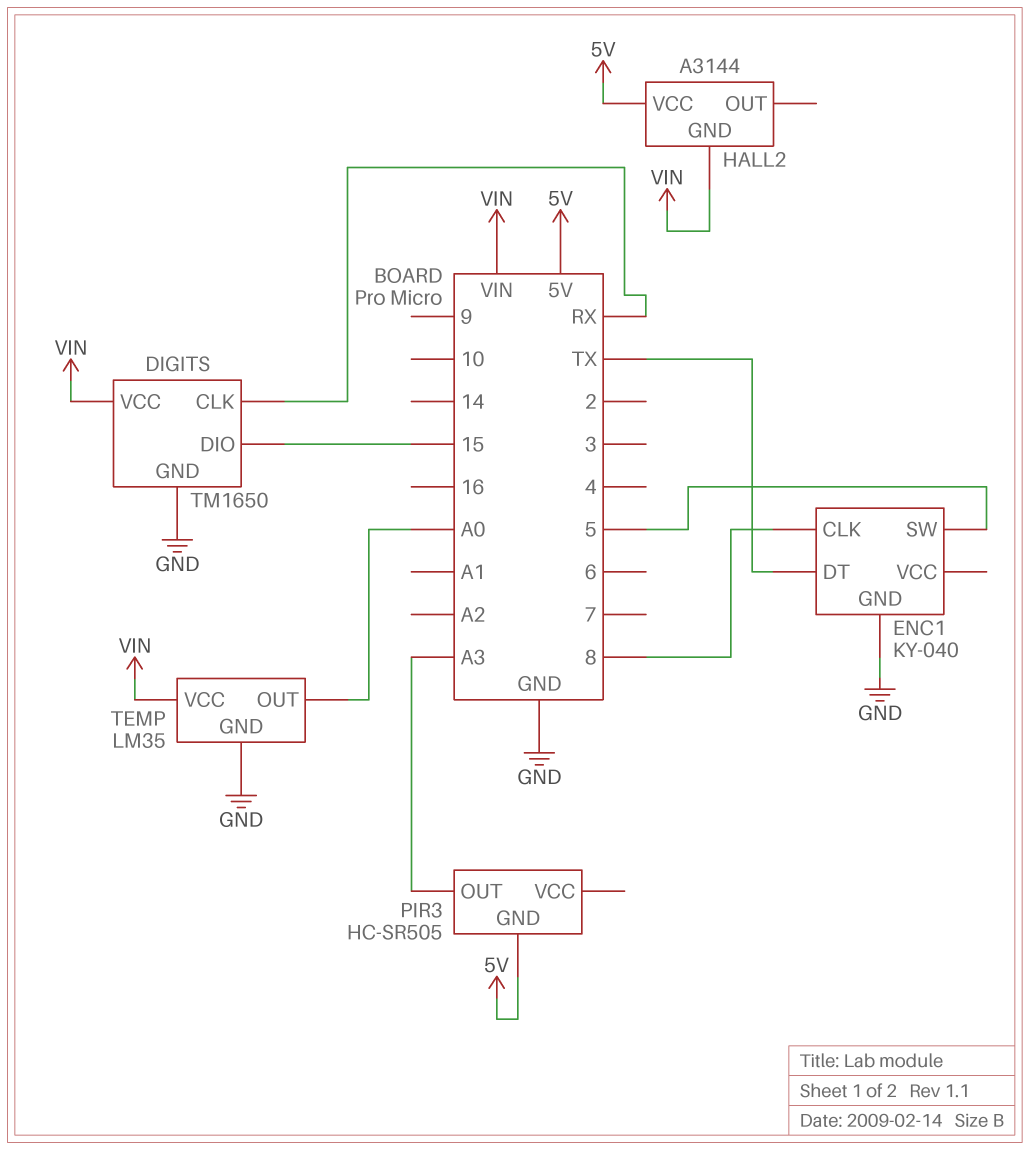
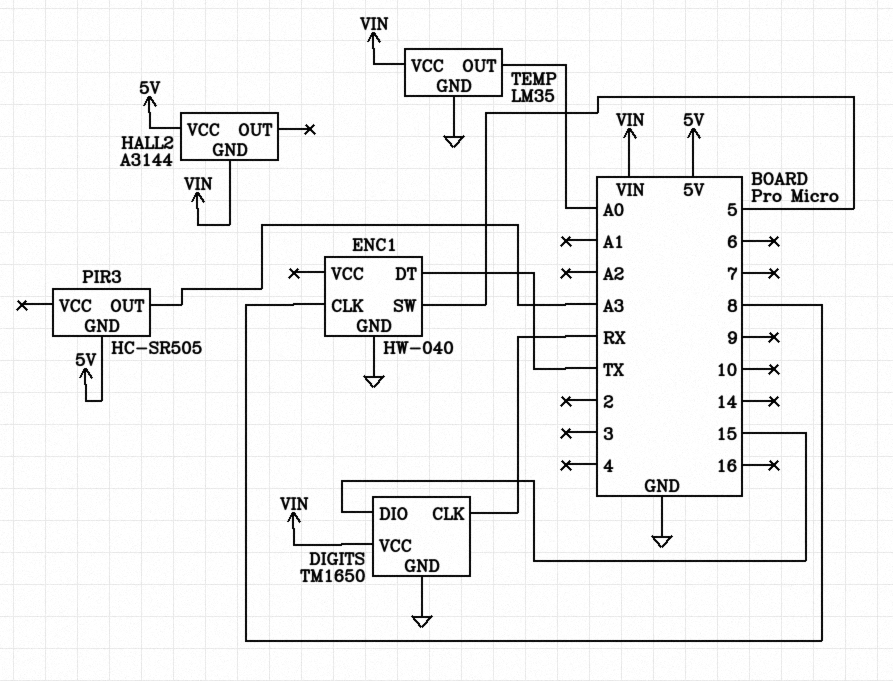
ENC1: KY-040 -> HW-040

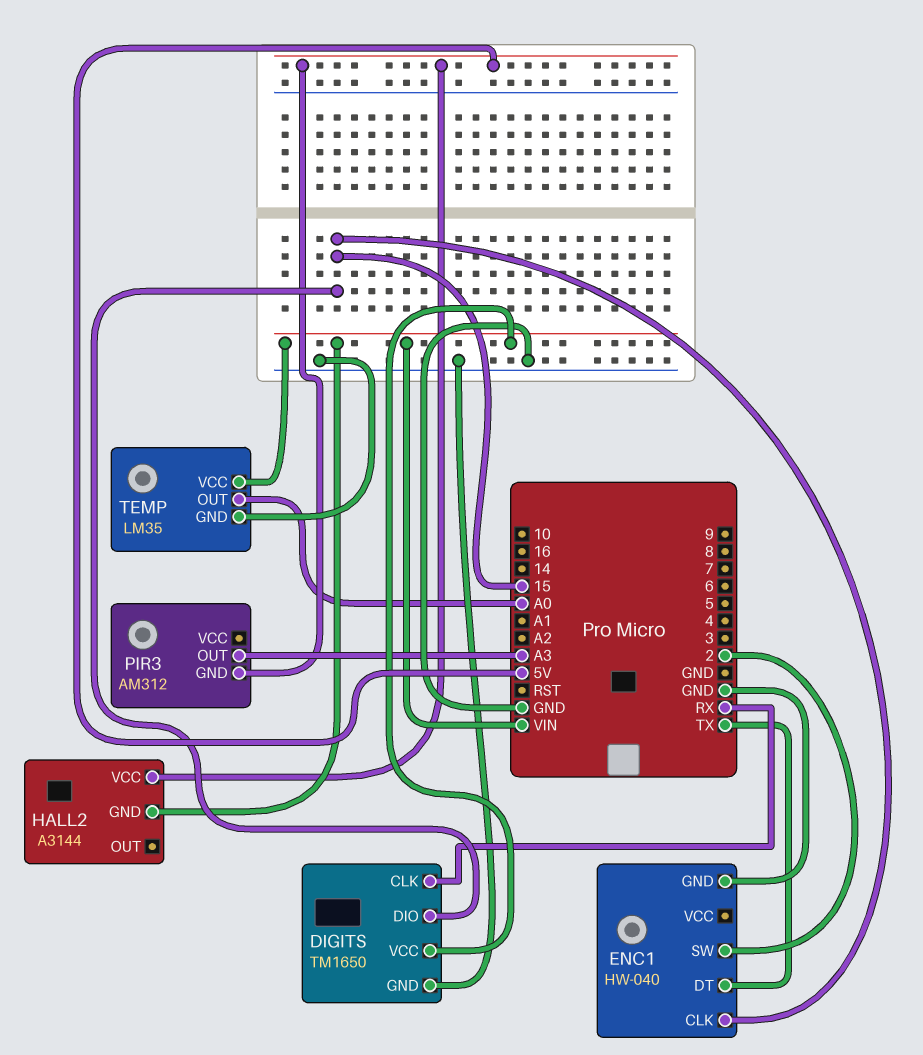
ENC1 pin CLK: 8 -> 15
ENC1 pin SW: 5 -> 2
PIR3: HC-SR505 -> AM312

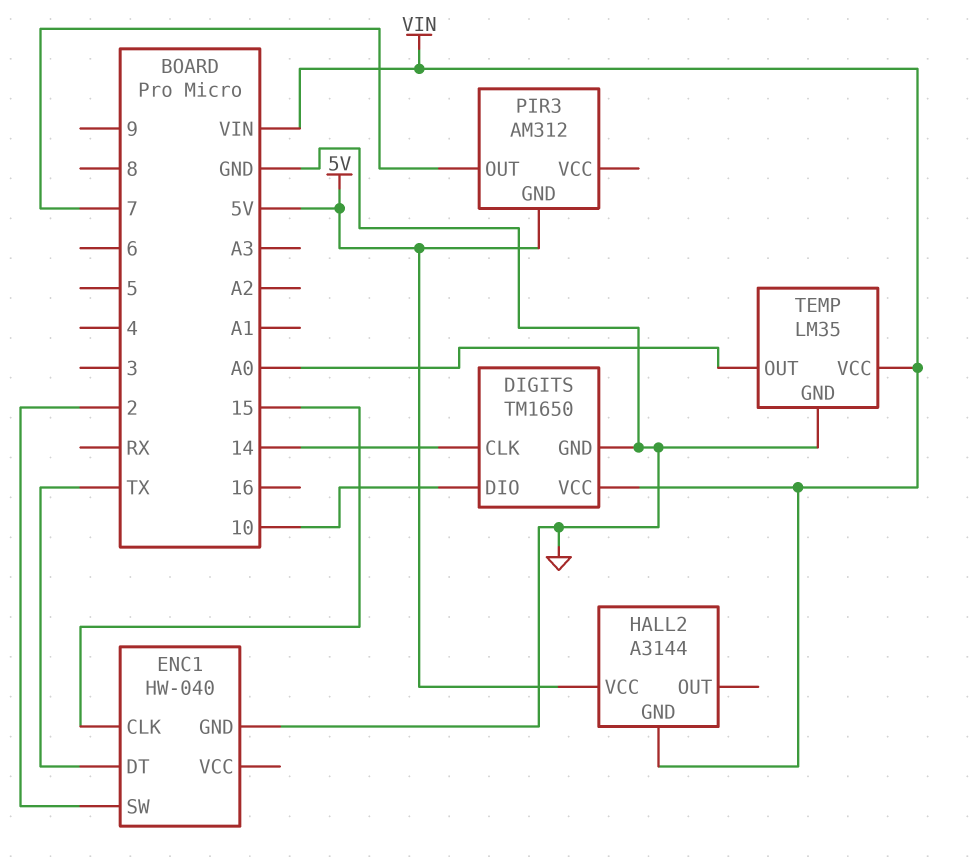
DIGITS pin CLK: RX -> 14
DIGITS pin DIO: 15 -> 10
PIR3 pin OUT: A3 -> 7

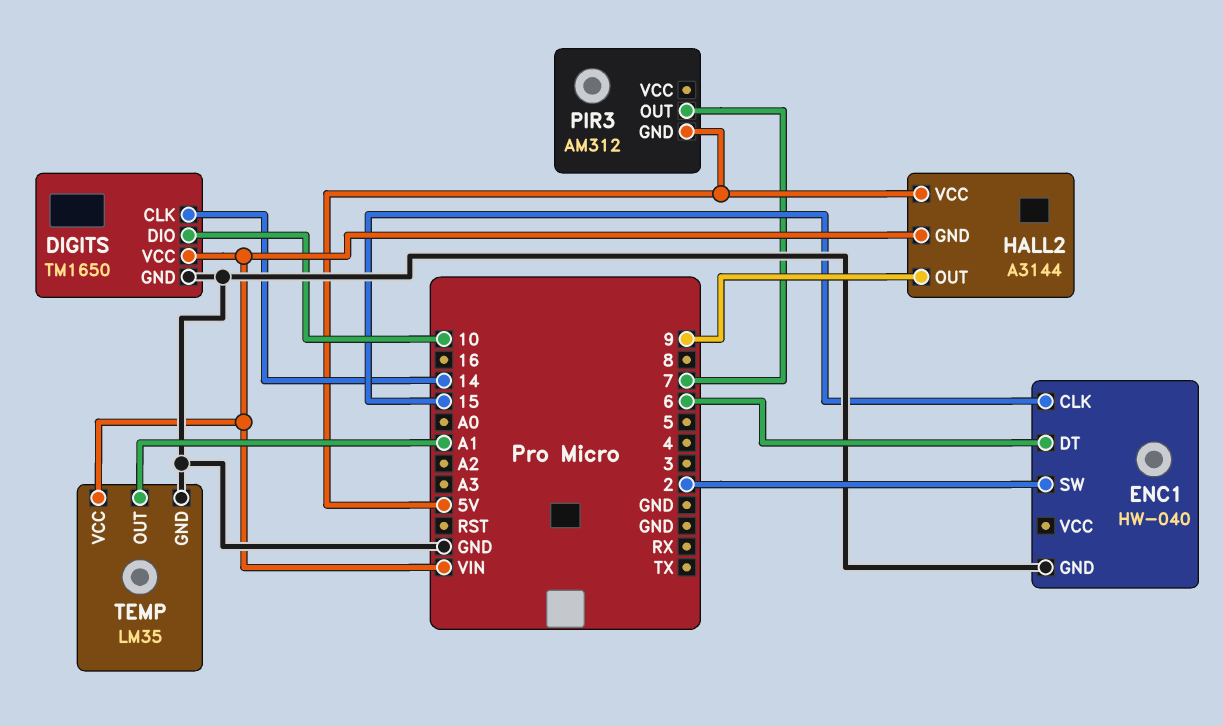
ENC1 pin DT: TX -> 6
HALL2 pin OUT: none -> 9
TEMP pin OUT: A0 -> A1

